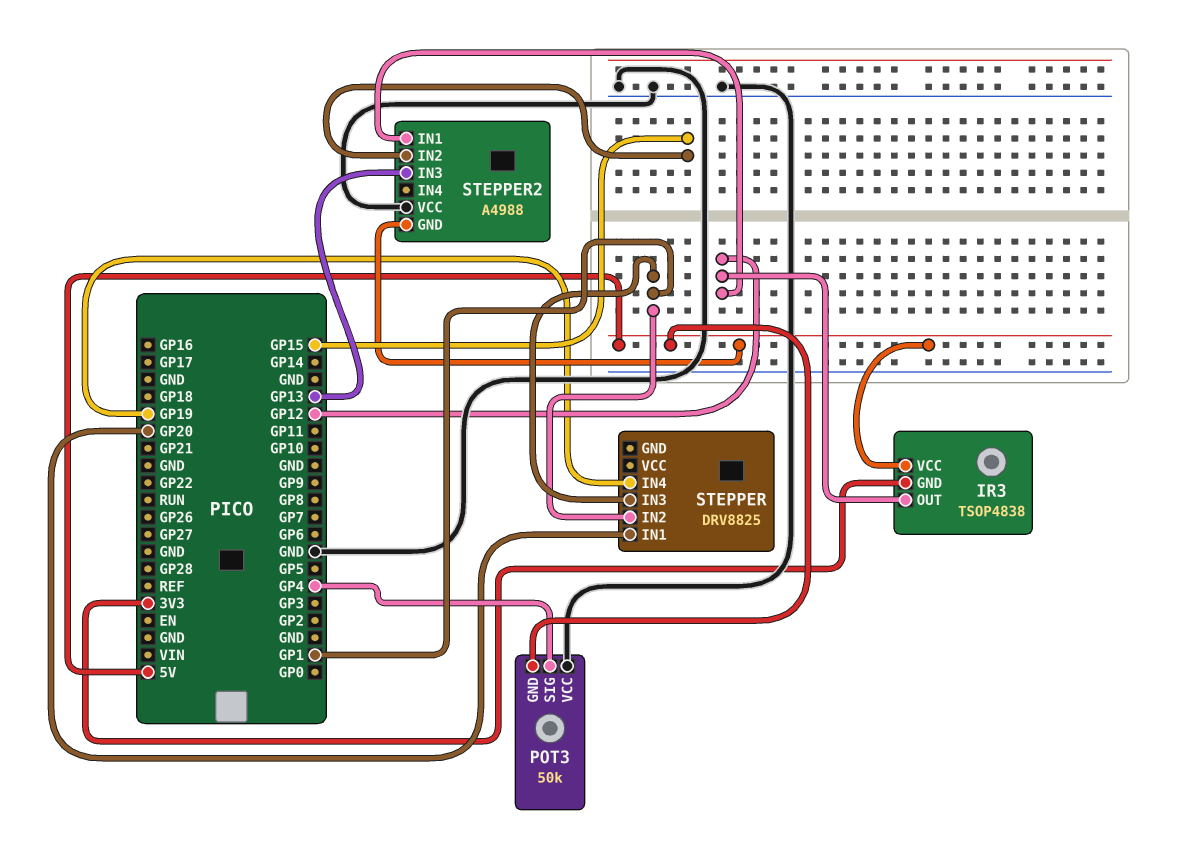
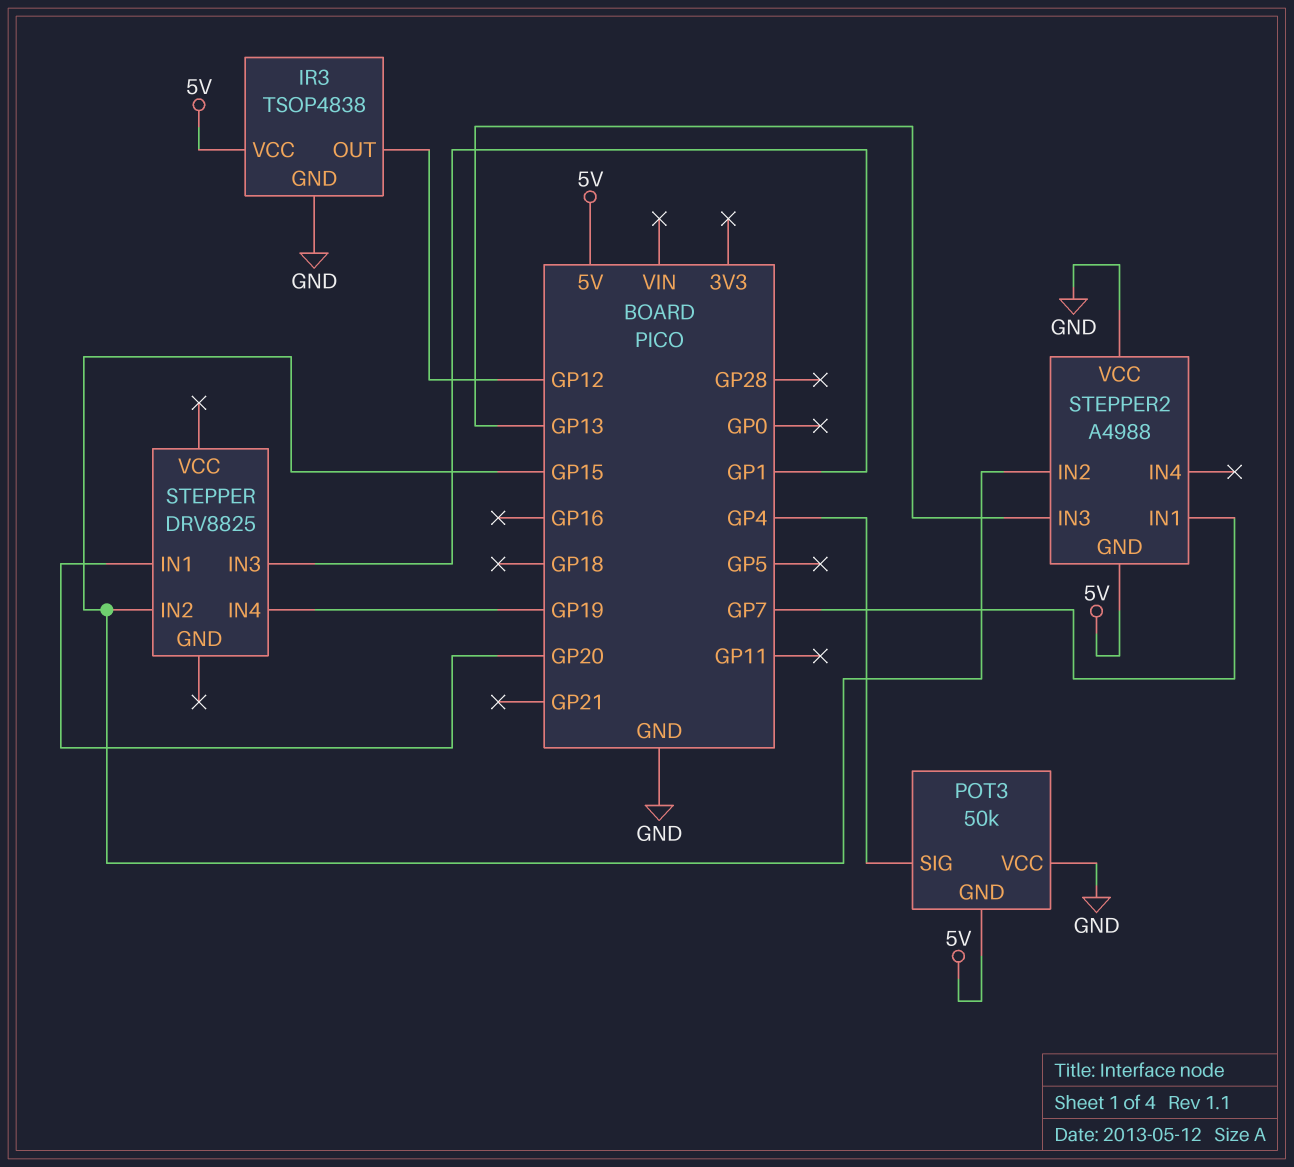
IR3 pin GND: 3V3 -> GND
STEPPER pin IN2: GP1 -> GP15
STEPPER2 pin IN1: GP12 -> GP7

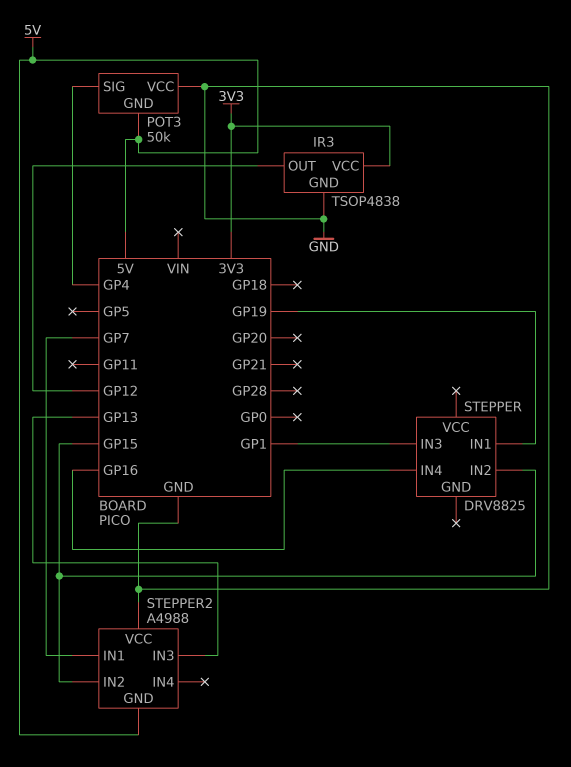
IR3 pin VCC: 5V -> 3V3
STEPPER pin IN1: GP20 -> GP19
STEPPER pin IN4: GP19 -> GP16

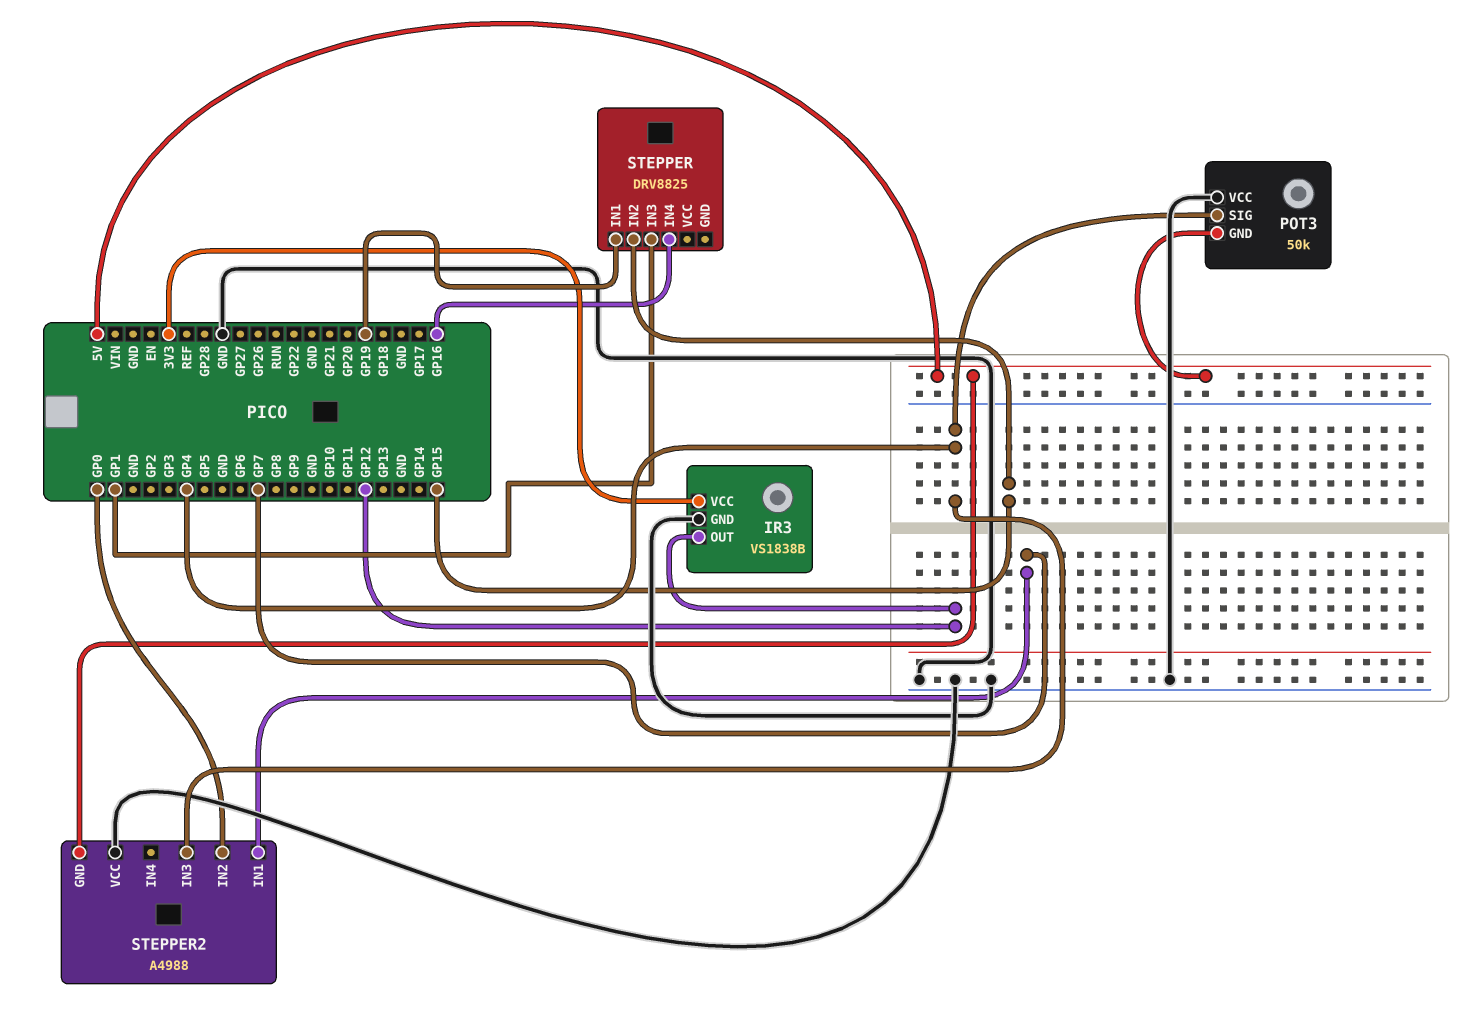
IR3: TSOP4838 -> VS1838B
STEPPER2 pin IN2: GP15 -> GP0
STEPPER2 pin IN3: GP13 -> GP4

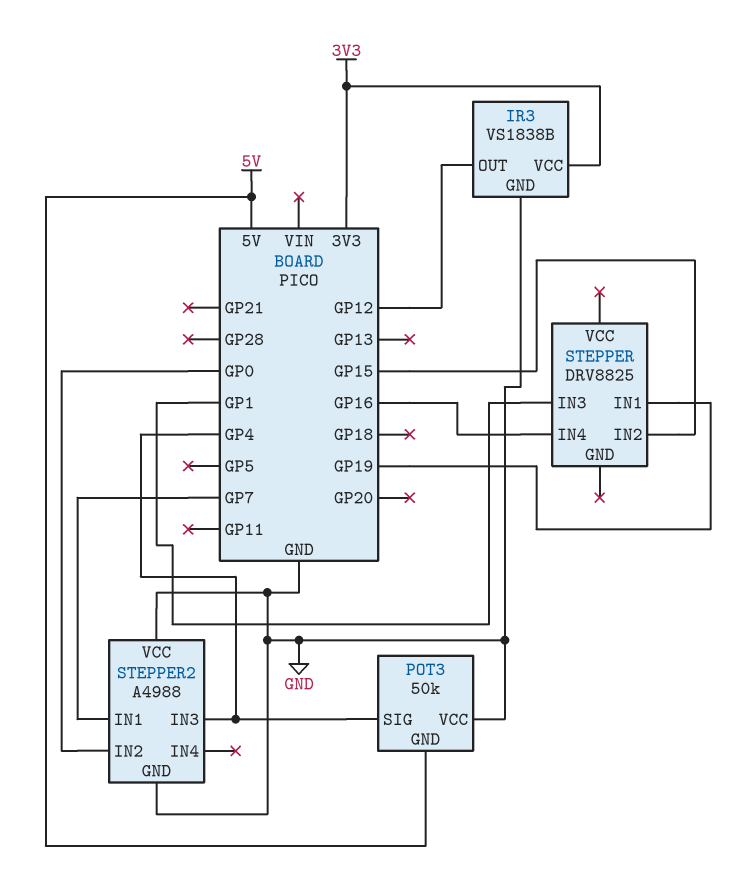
STEPPER2 pin GND: 5V -> GND

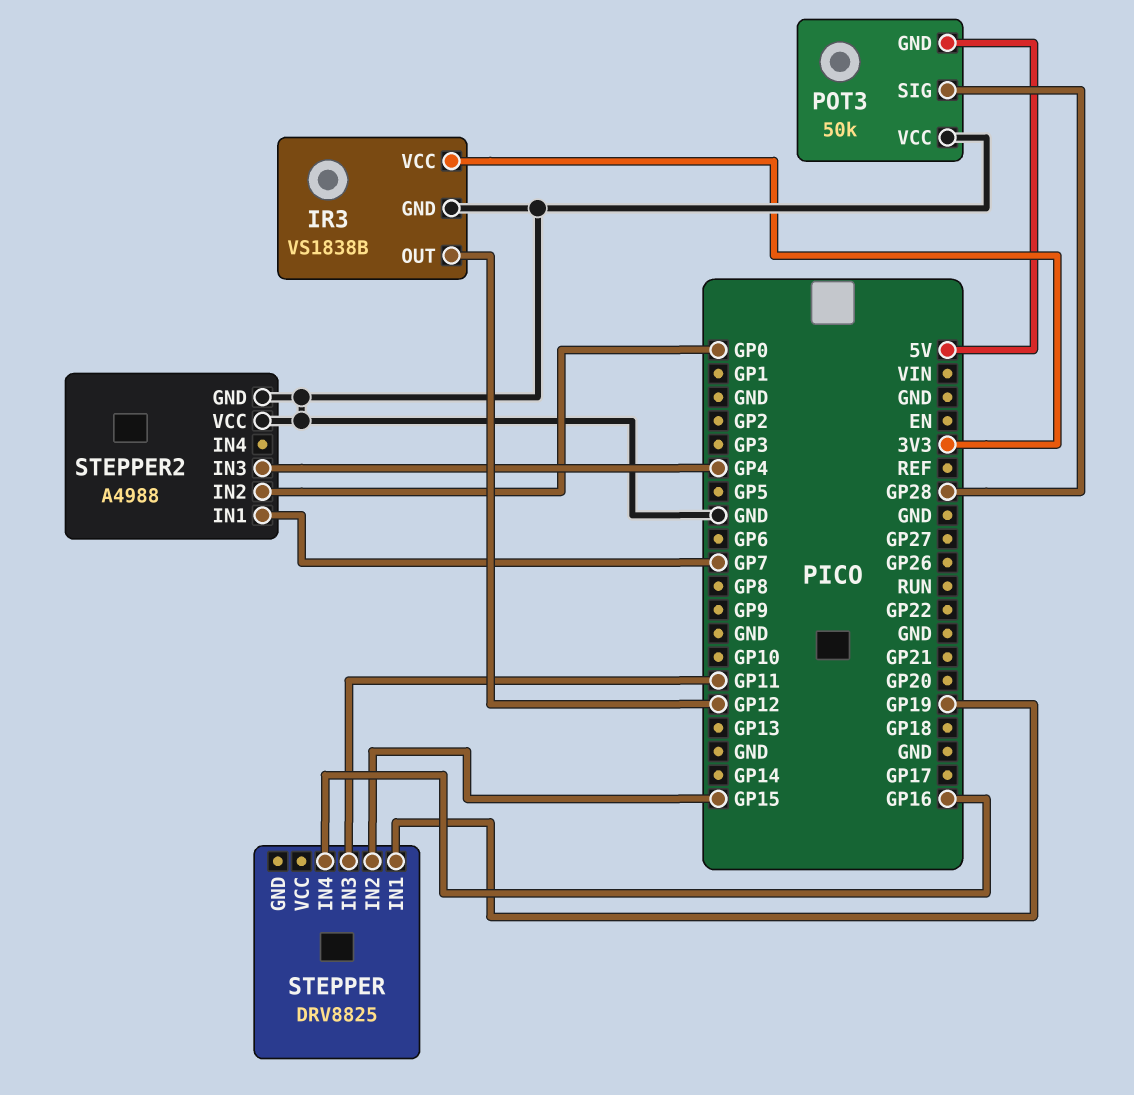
POT3 pin SIG: GP4 -> GP28
STEPPER pin IN3: GP1 -> GP11

